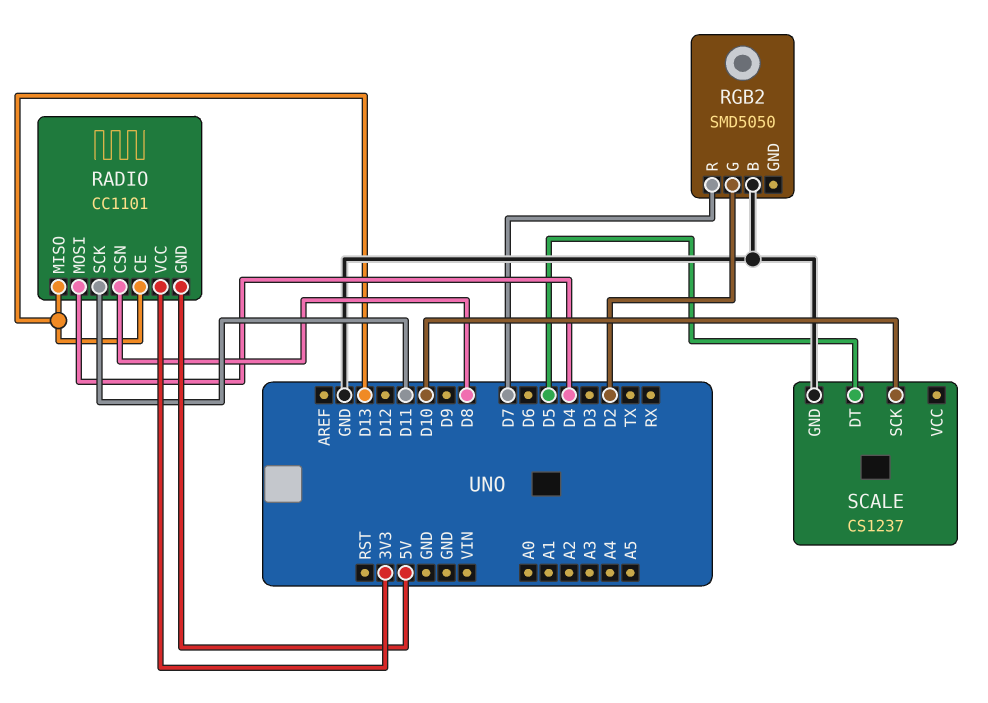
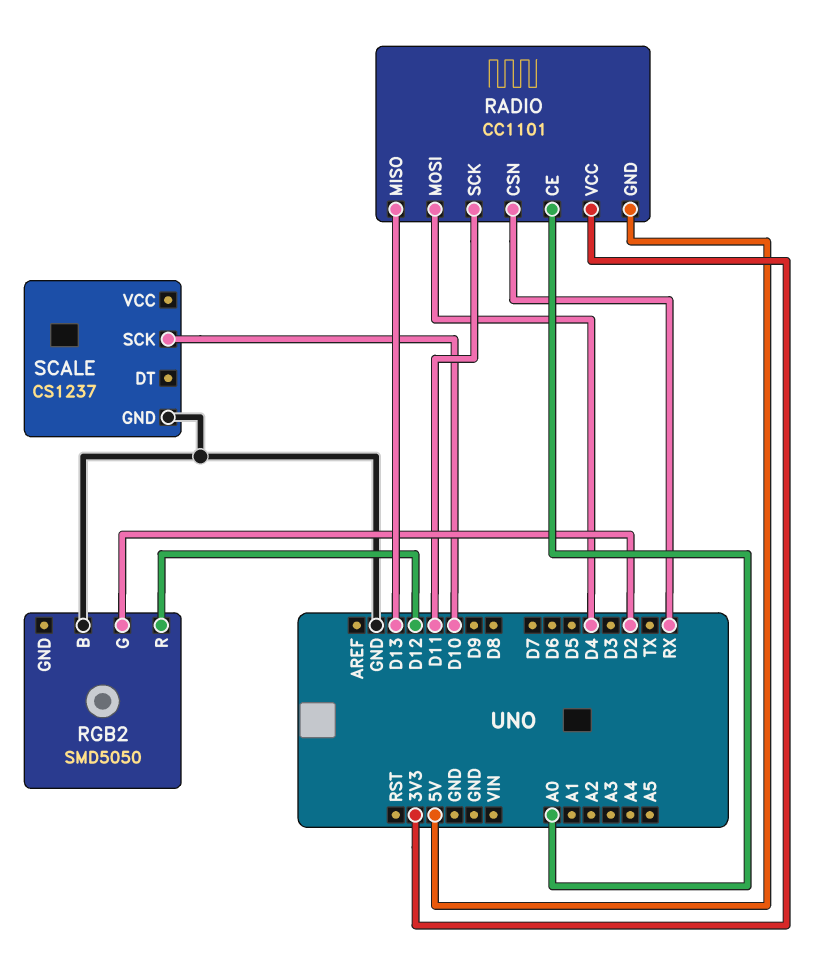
RADIO pin CE: D13 -> A0
RADIO pin CSN: D8 -> RX
RGB2 pin R: D7 -> D12
SCALE pin DT: D5 -> none

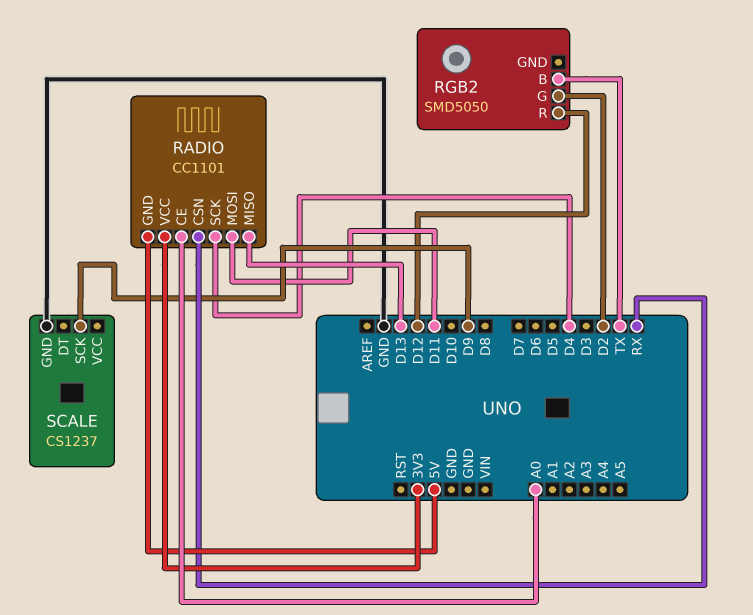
RADIO pin MOSI: D4 -> D11
RADIO pin SCK: D11 -> D4
RGB2 pin B: GND -> TX
SCALE pin SCK: D10 -> D9

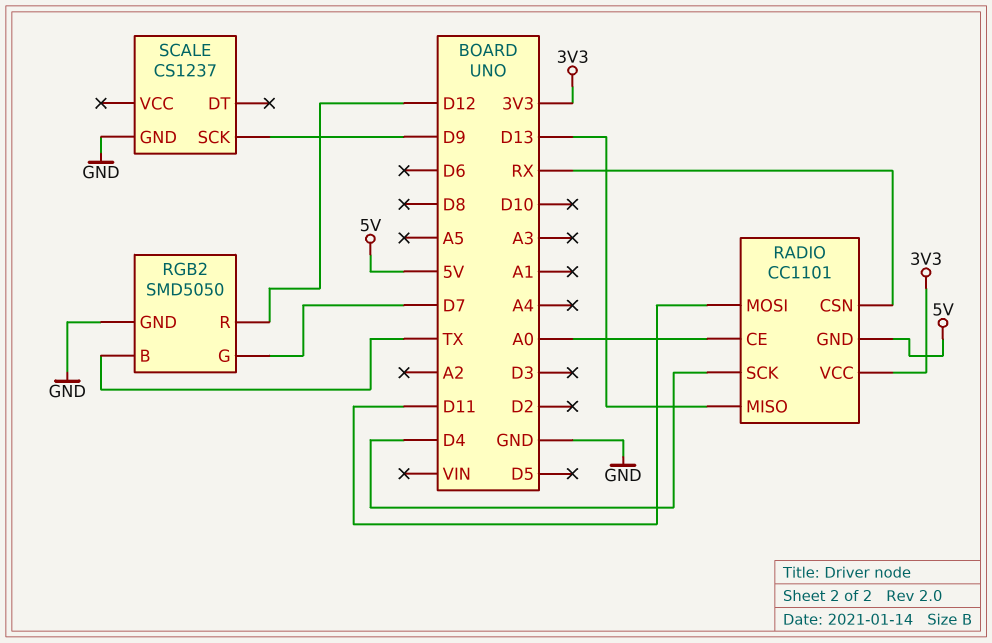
RGB2 pin G: D2 -> D7
RGB2 pin GND: none -> GND

